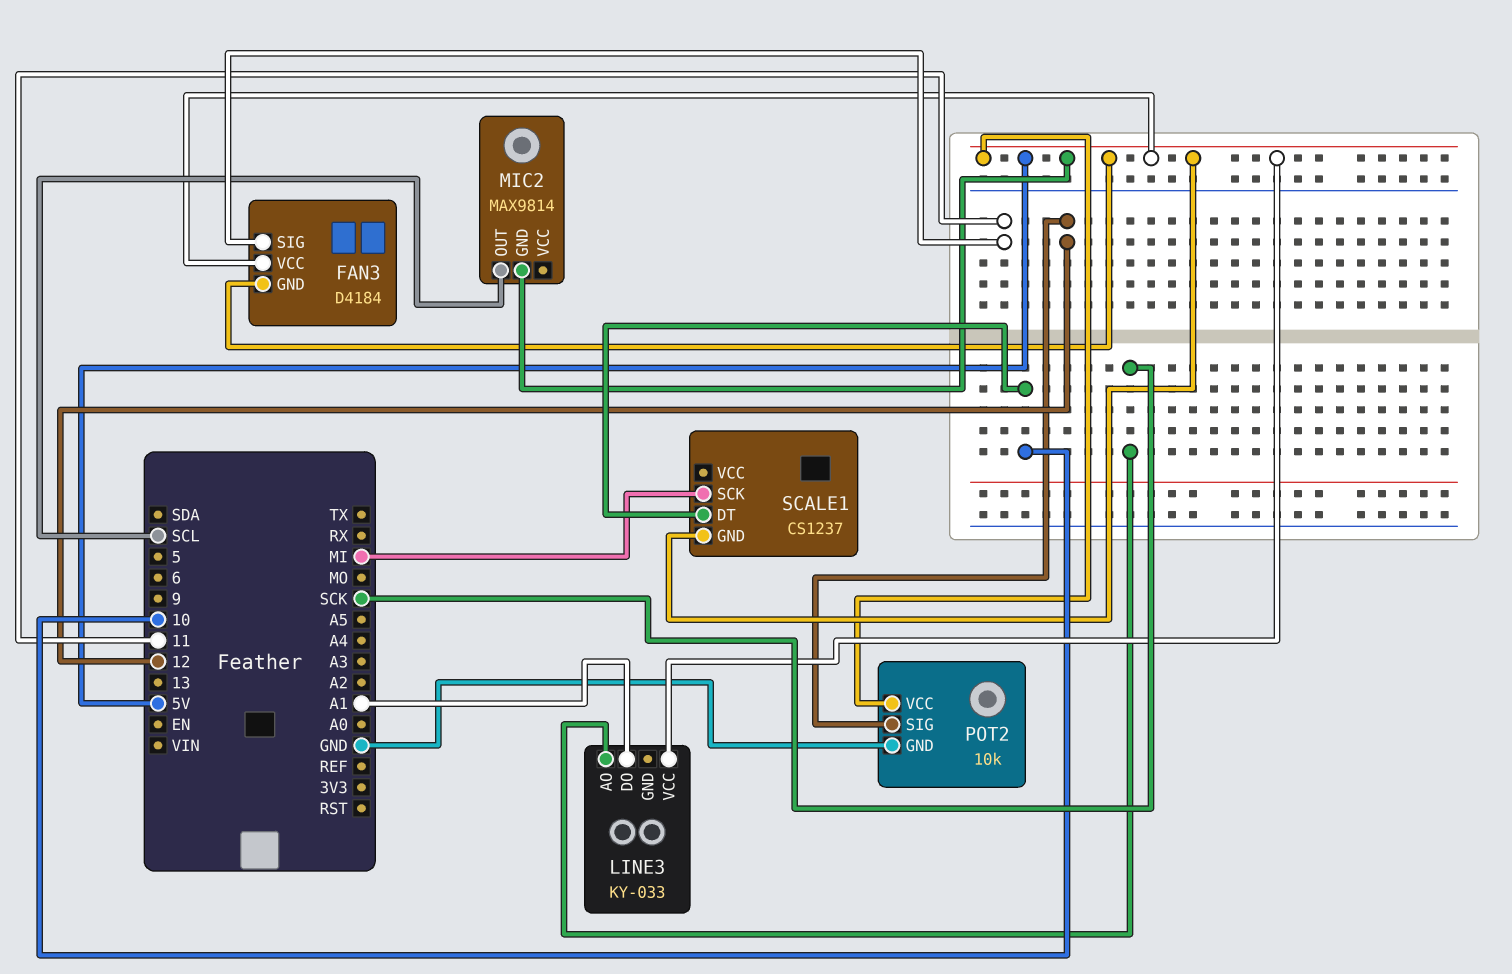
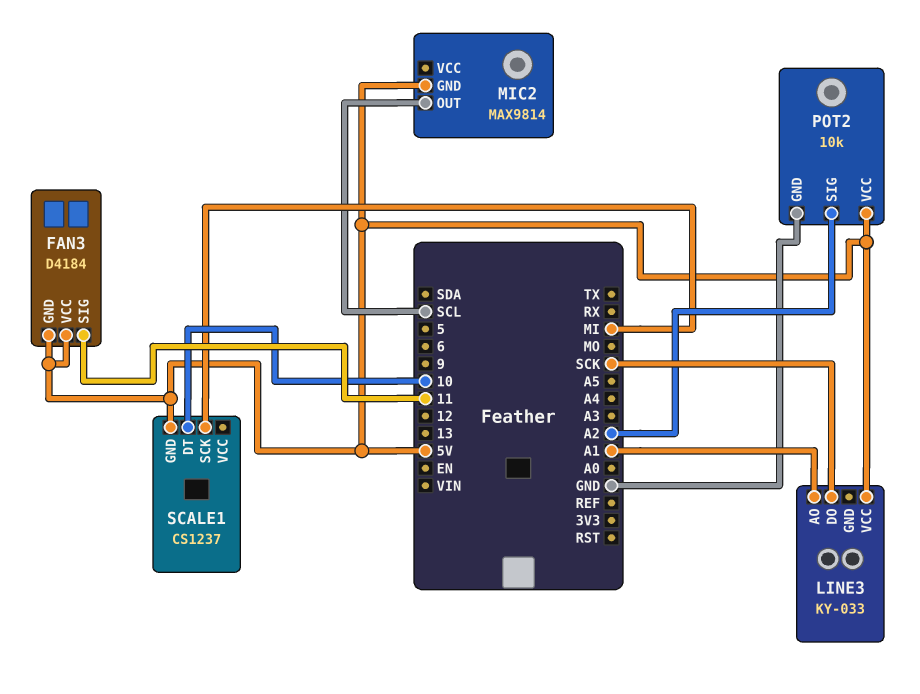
LINE3 pin AO: SCK -> A1
LINE3 pin DO: A1 -> SCK
POT2 pin SIG: 12 -> A2

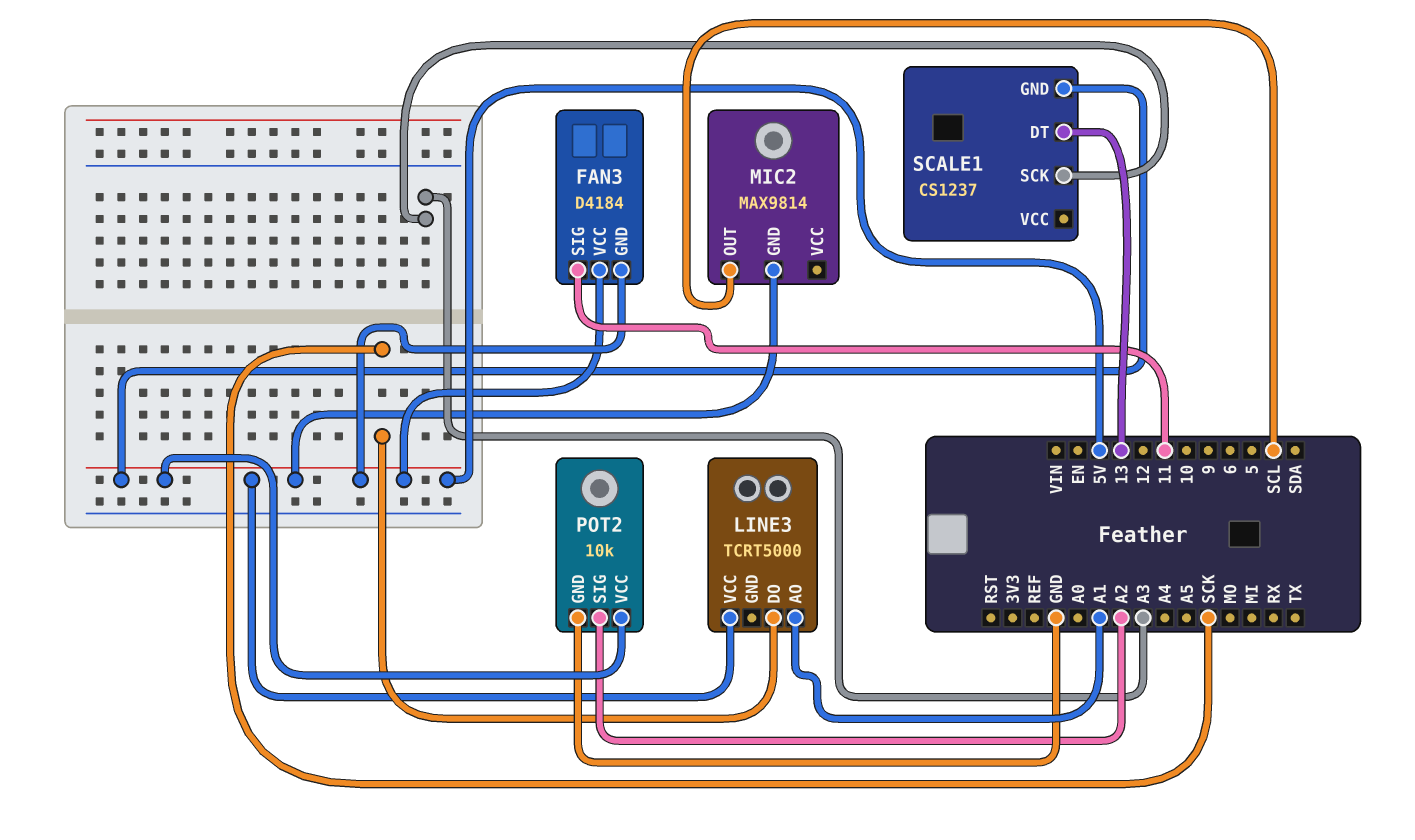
LINE3: KY-033 -> TCRT5000
SCALE1 pin DT: 10 -> 13
SCALE1 pin SCK: MI -> A3

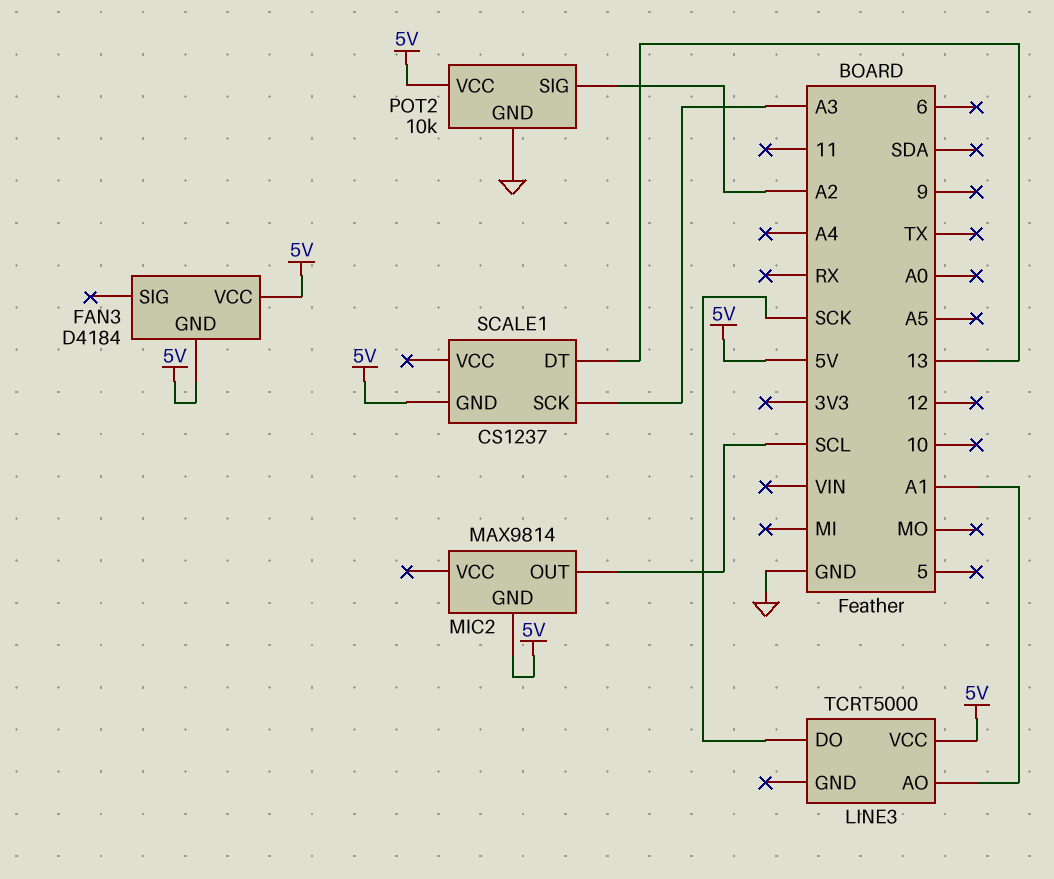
FAN3 pin SIG: 11 -> none

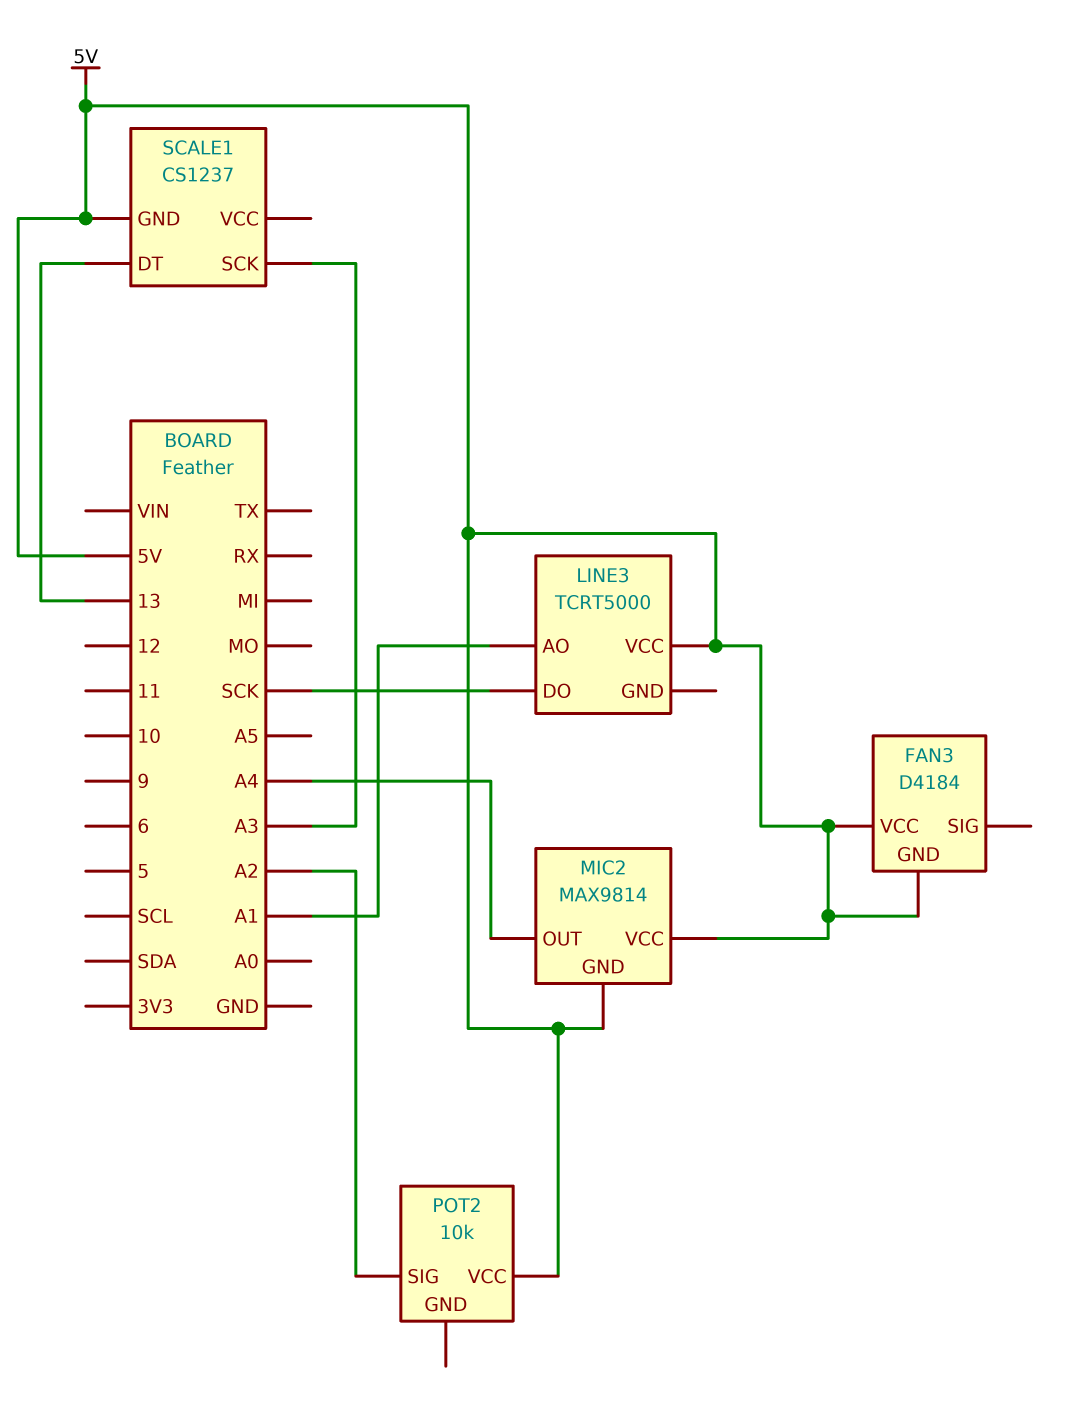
MIC2 pin OUT: SCL -> A4
MIC2 pin VCC: none -> 5V
POT2 pin GND: GND -> none

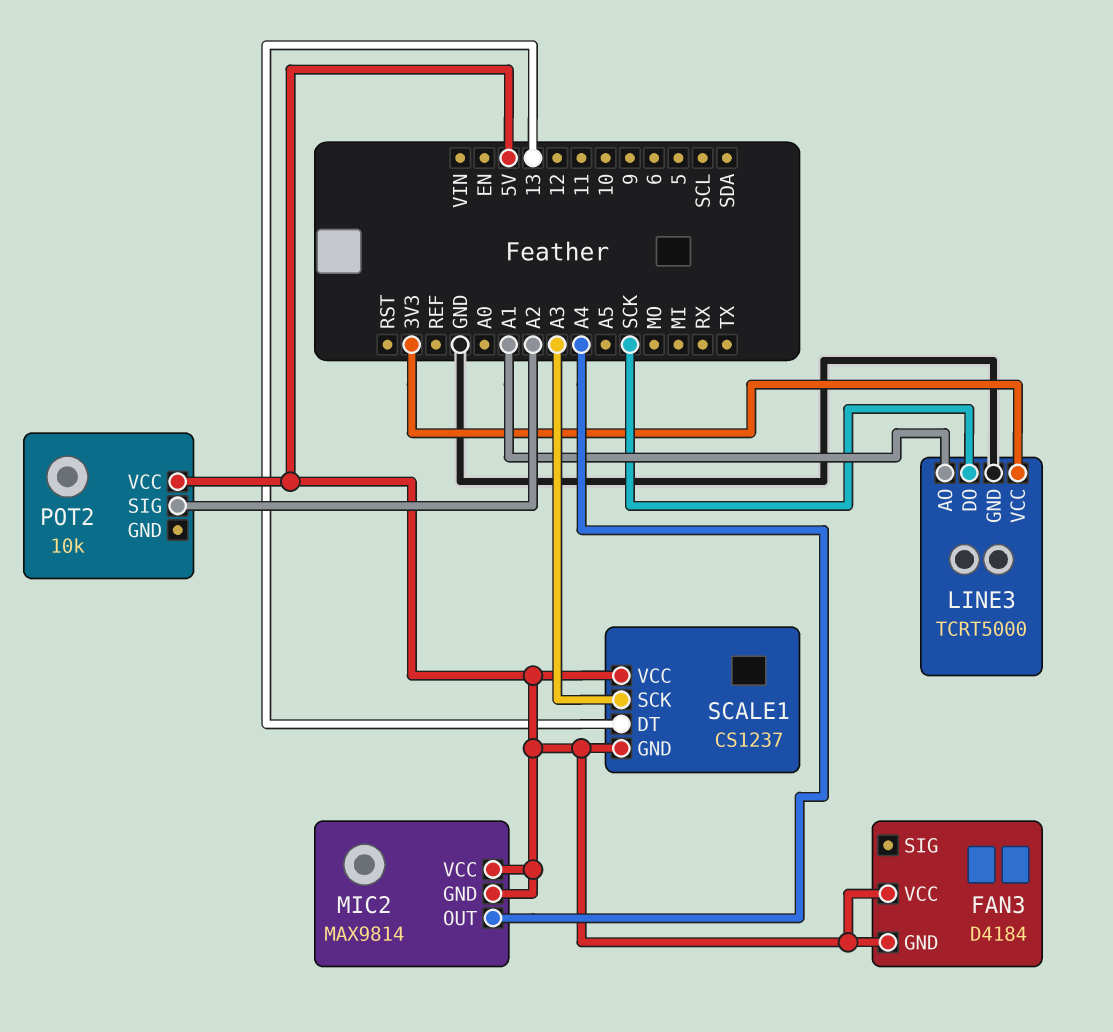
LINE3 pin GND: none -> GND
LINE3 pin VCC: 5V -> 3V3
SCALE1 pin VCC: none -> 5V

